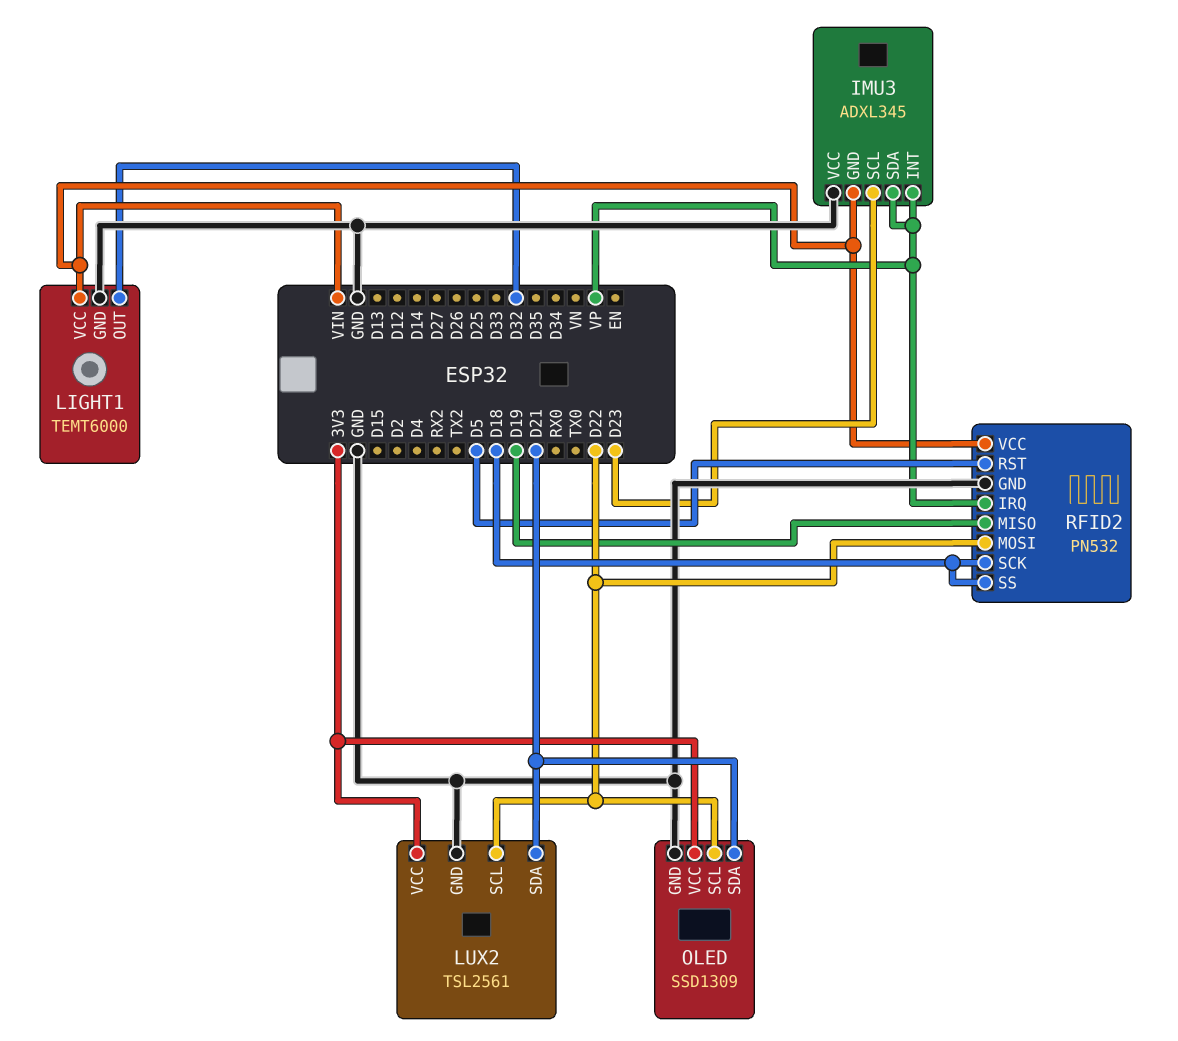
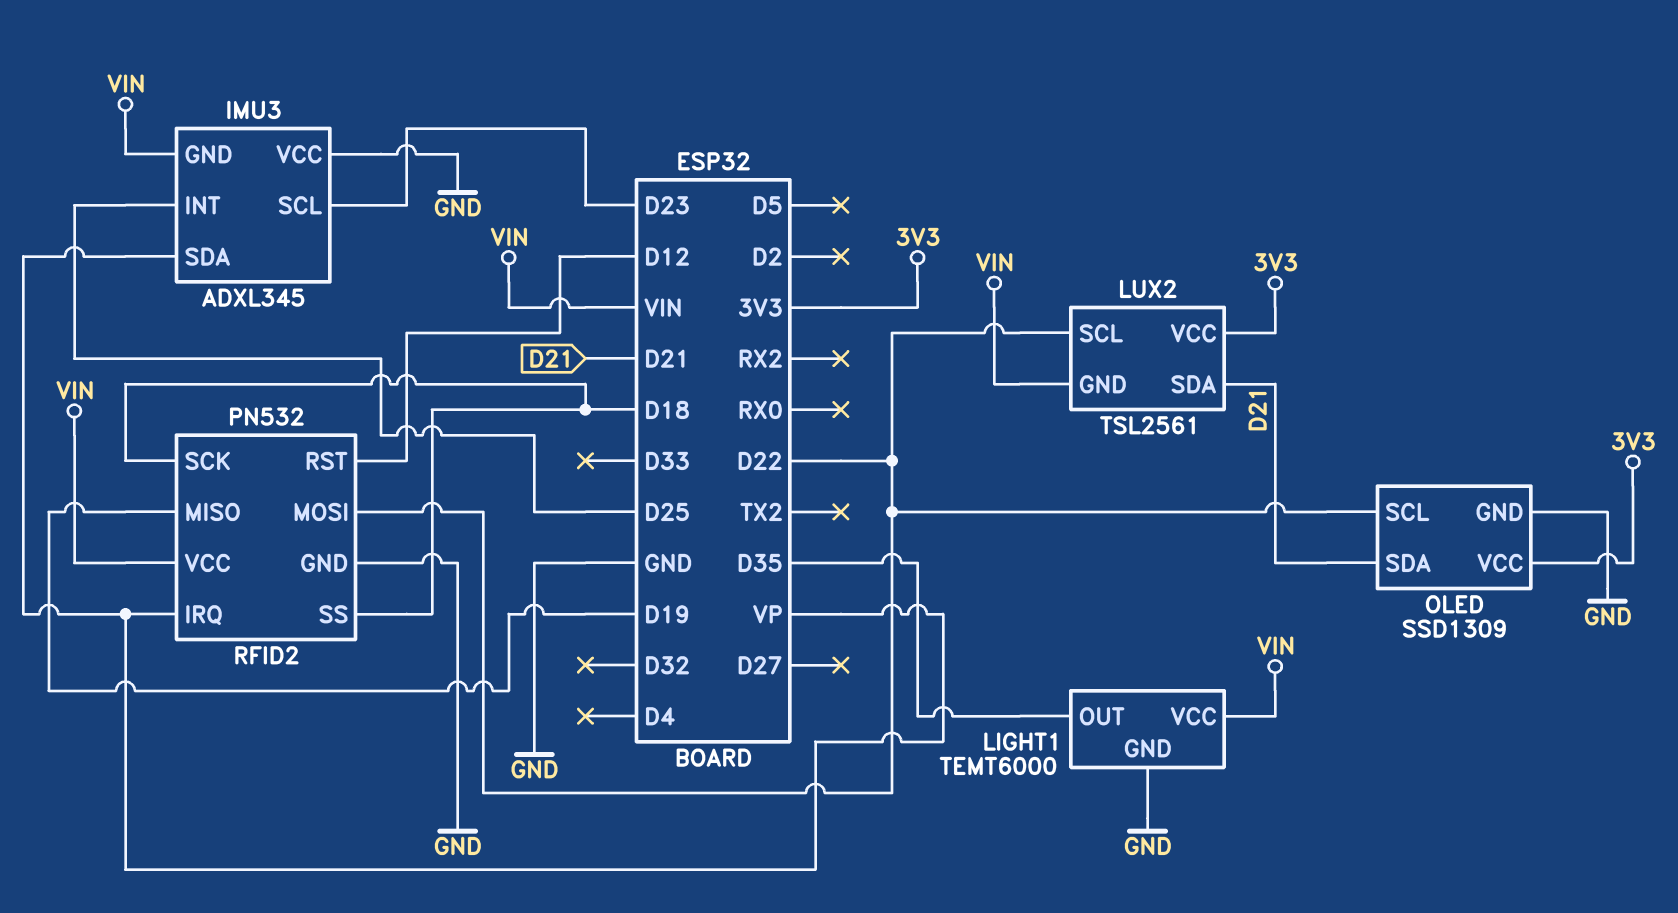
IMU3 pin INT: VP -> D25
LIGHT1 pin OUT: D32 -> D35
LUX2 pin GND: GND -> VIN
RFID2 pin RST: D5 -> D12

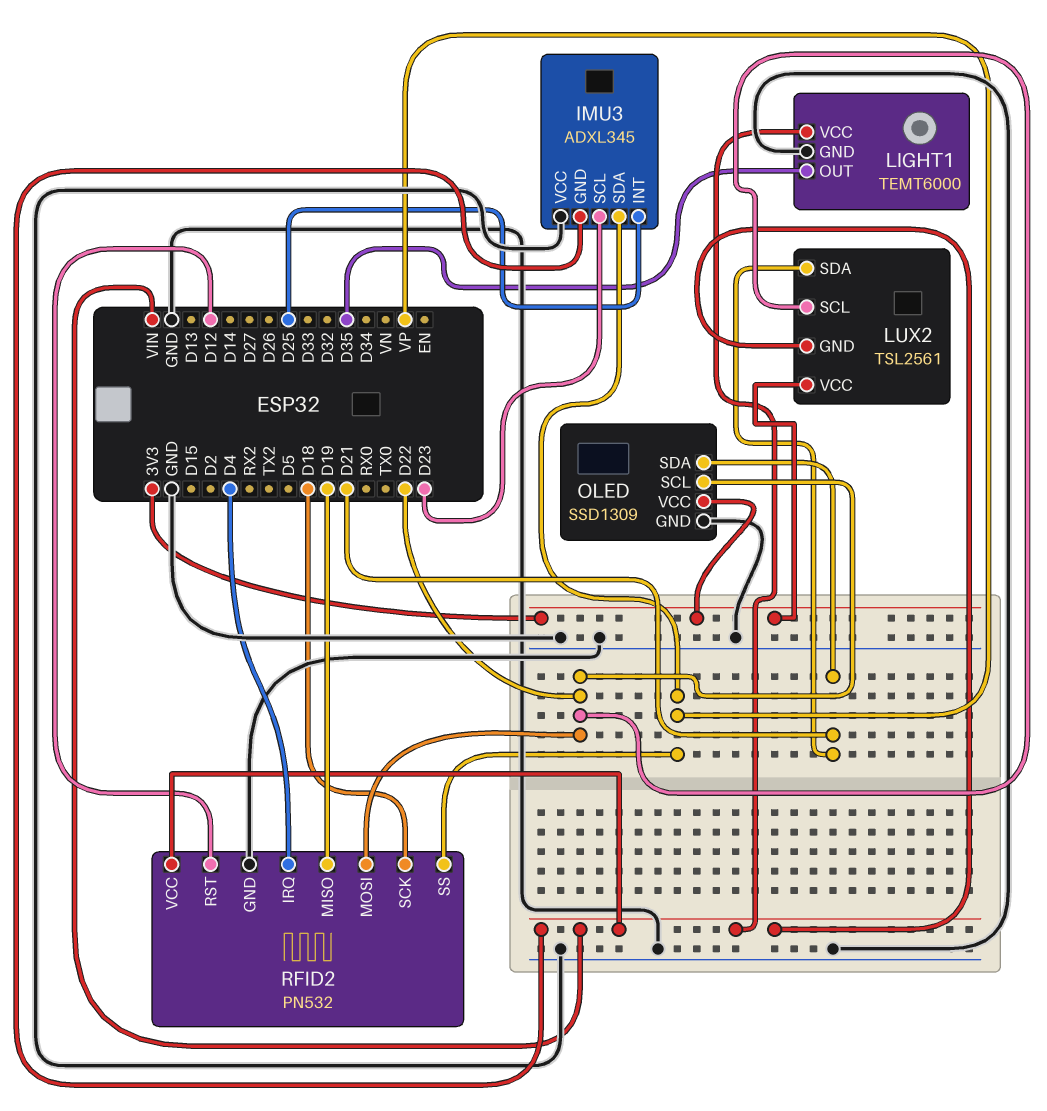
RFID2 pin IRQ: VP -> D4
RFID2 pin SS: D18 -> VP

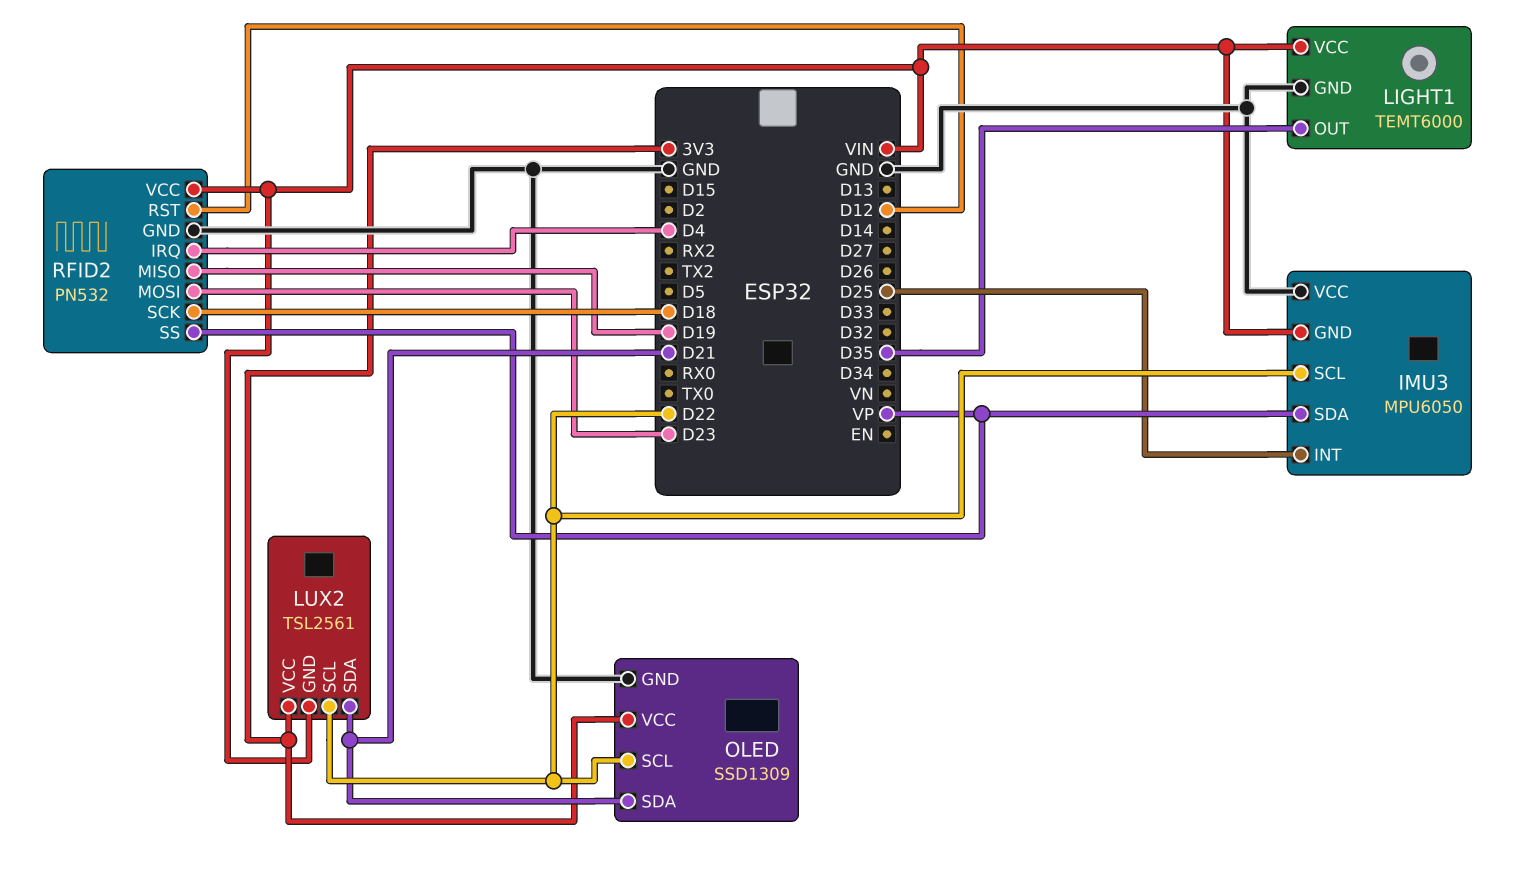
IMU3: ADXL345 -> MPU6050
IMU3 pin SCL: D23 -> D22
RFID2 pin MOSI: D22 -> D23

